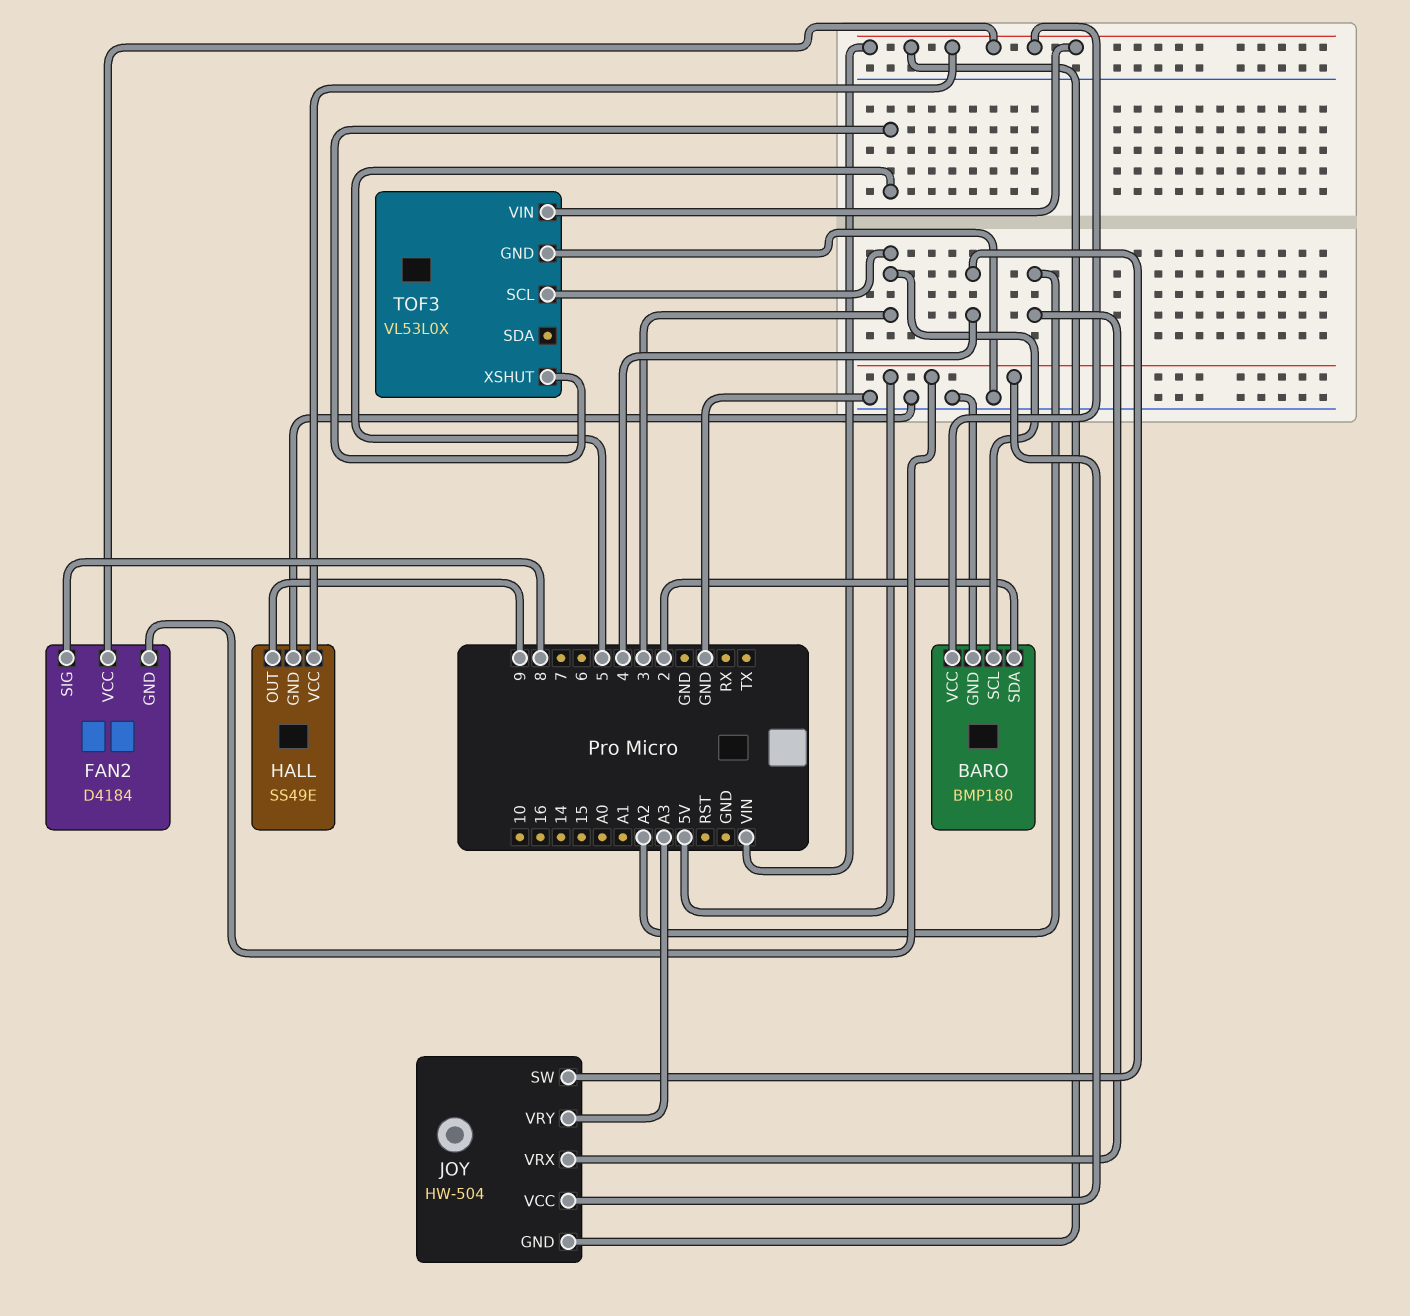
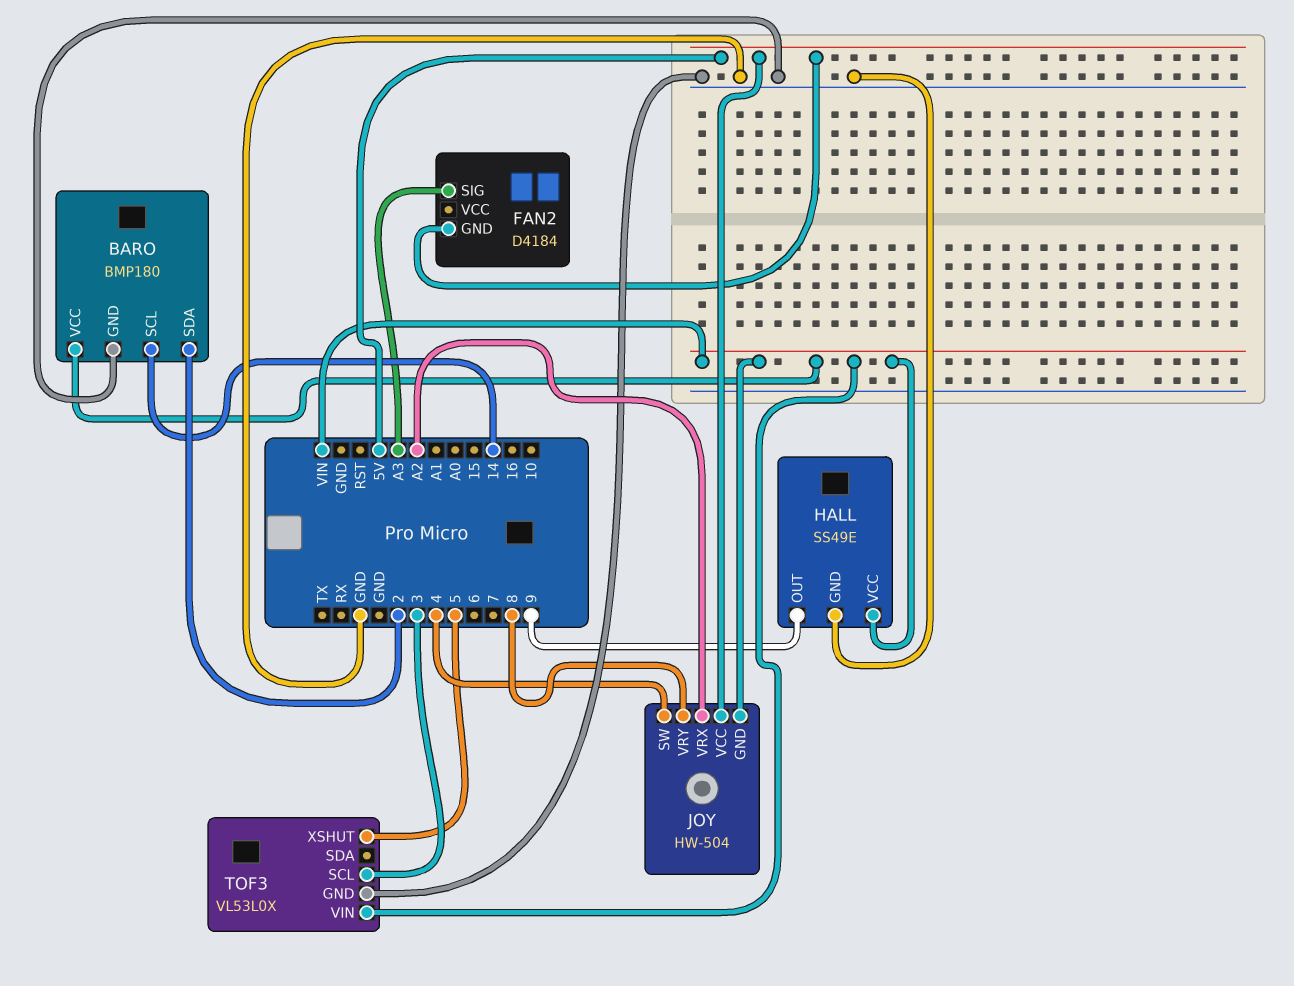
BARO pin SCL: 3 -> 14
FAN2 pin SIG: 8 -> A3
FAN2 pin VCC: VIN -> none
JOY pin VRY: A3 -> 8

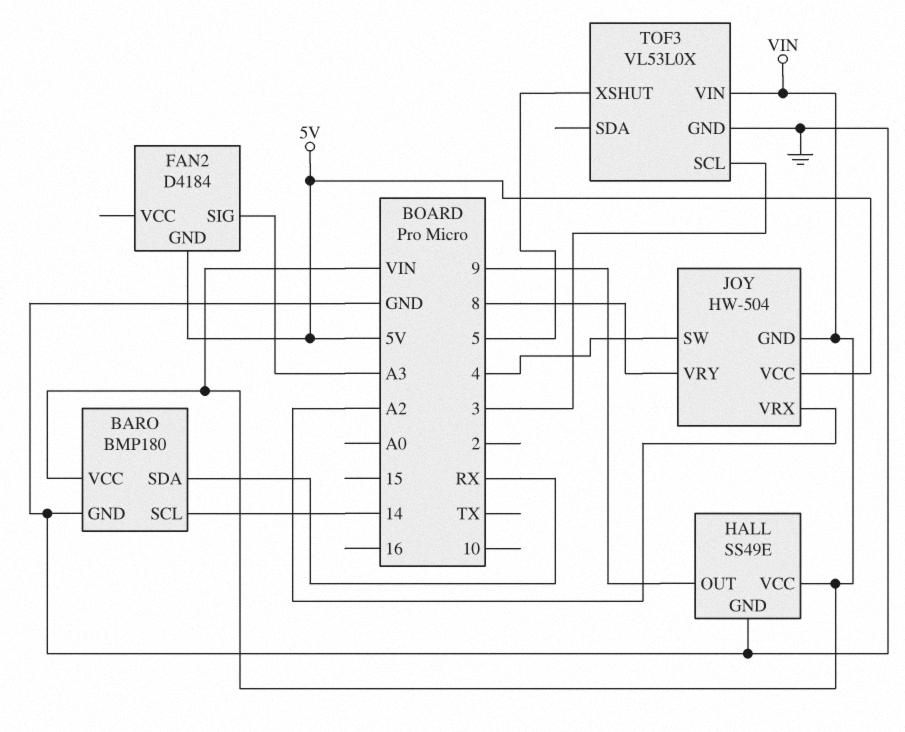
BARO pin SDA: 2 -> RX

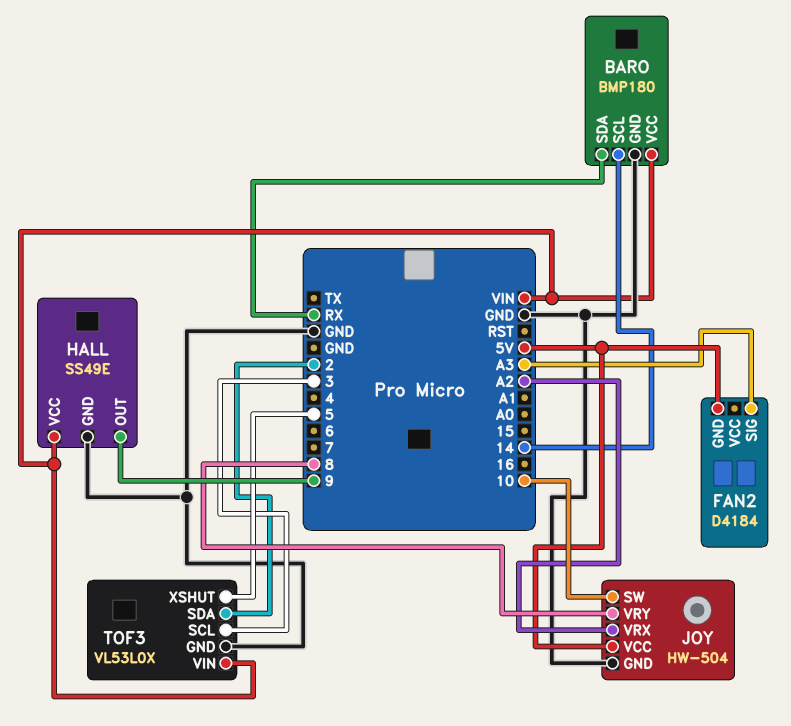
JOY pin GND: VIN -> GND
JOY pin SW: 4 -> 10
TOF3 pin SDA: none -> 2

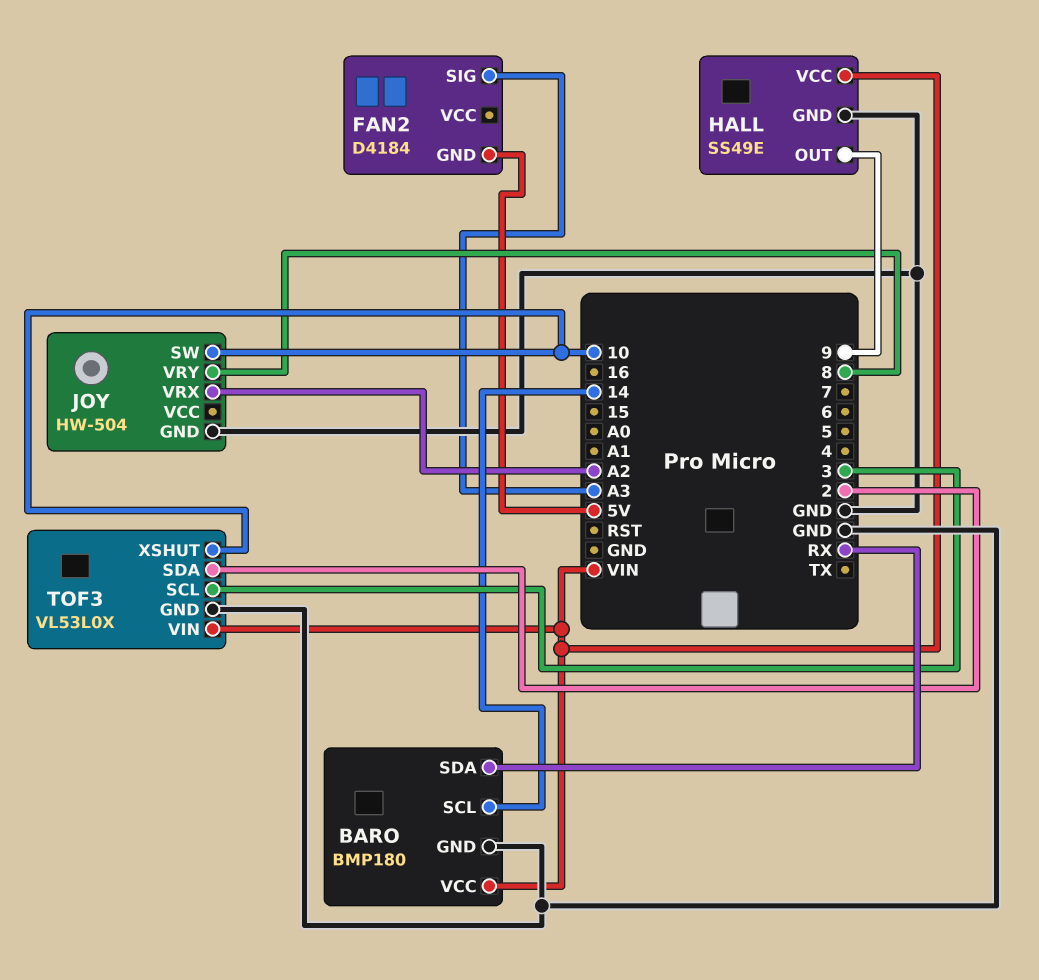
JOY pin VCC: 5V -> none
TOF3 pin XSHUT: 5 -> 10

